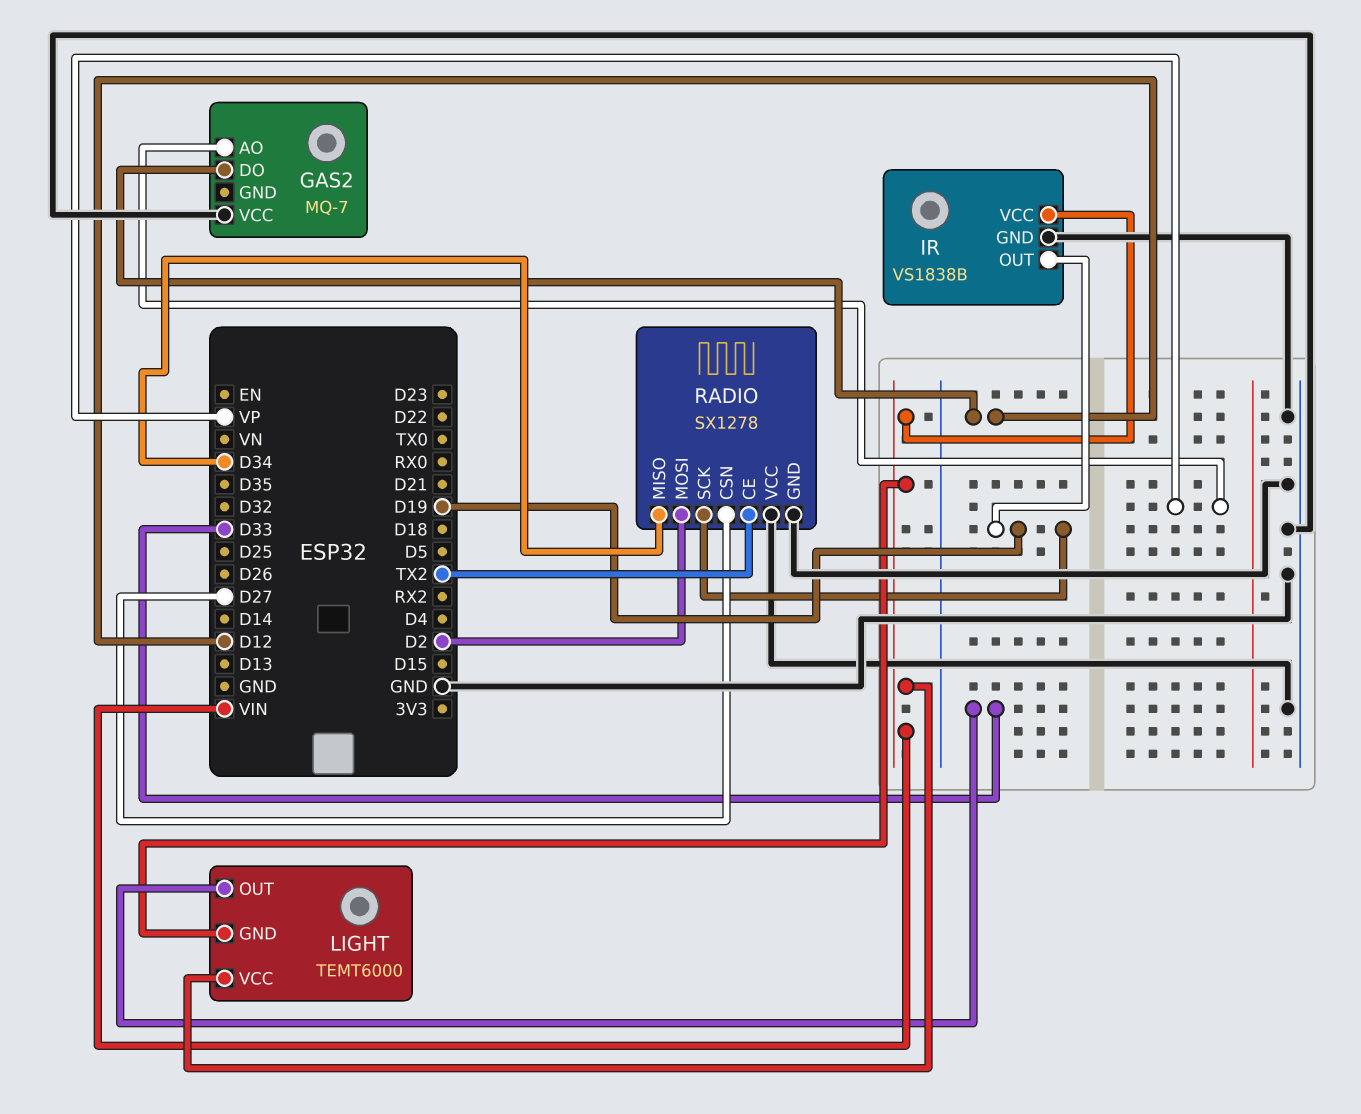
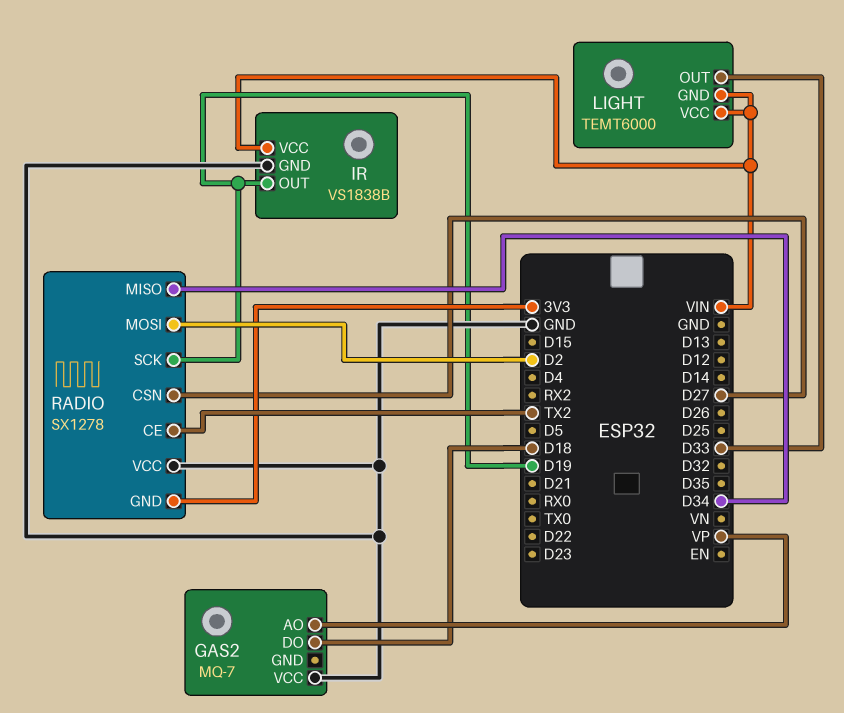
GAS2 pin DO: D12 -> D18
RADIO pin GND: GND -> 3V3

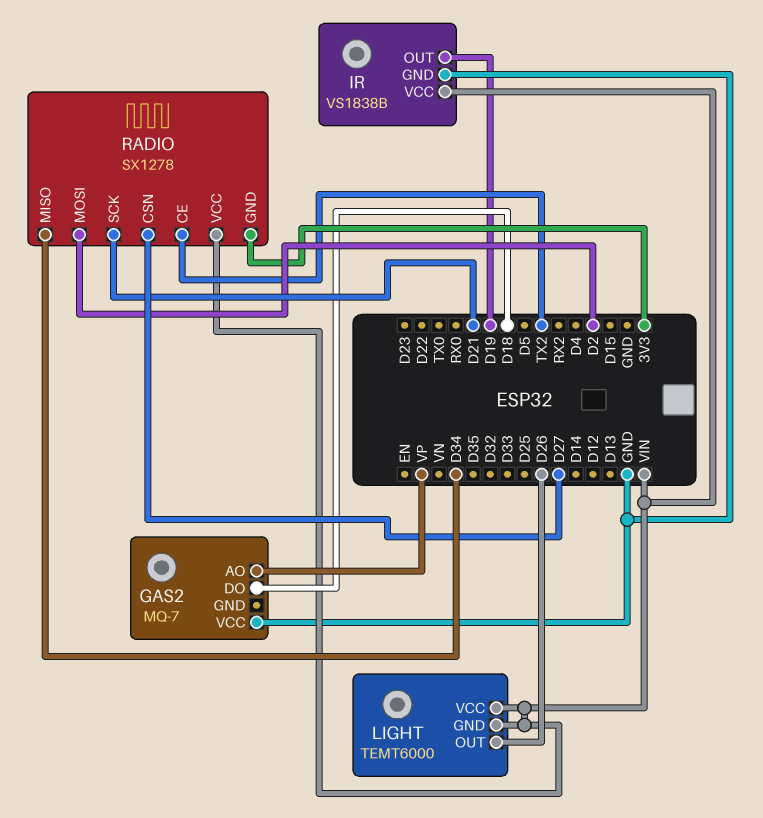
LIGHT pin OUT: D33 -> D26
RADIO pin SCK: D19 -> D21
RADIO pin VCC: GND -> VIN

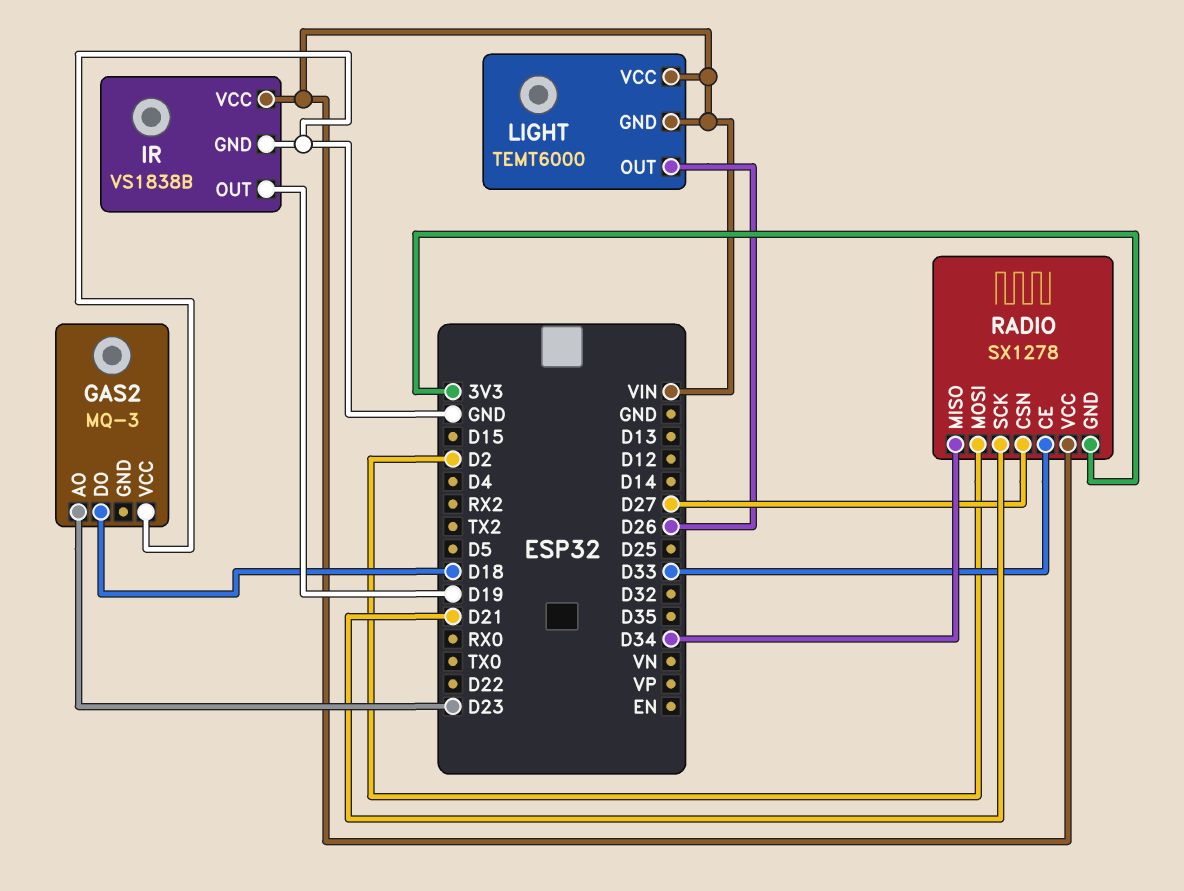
GAS2: MQ-7 -> MQ-3
GAS2 pin AO: VP -> D23
RADIO pin CE: TX2 -> D33

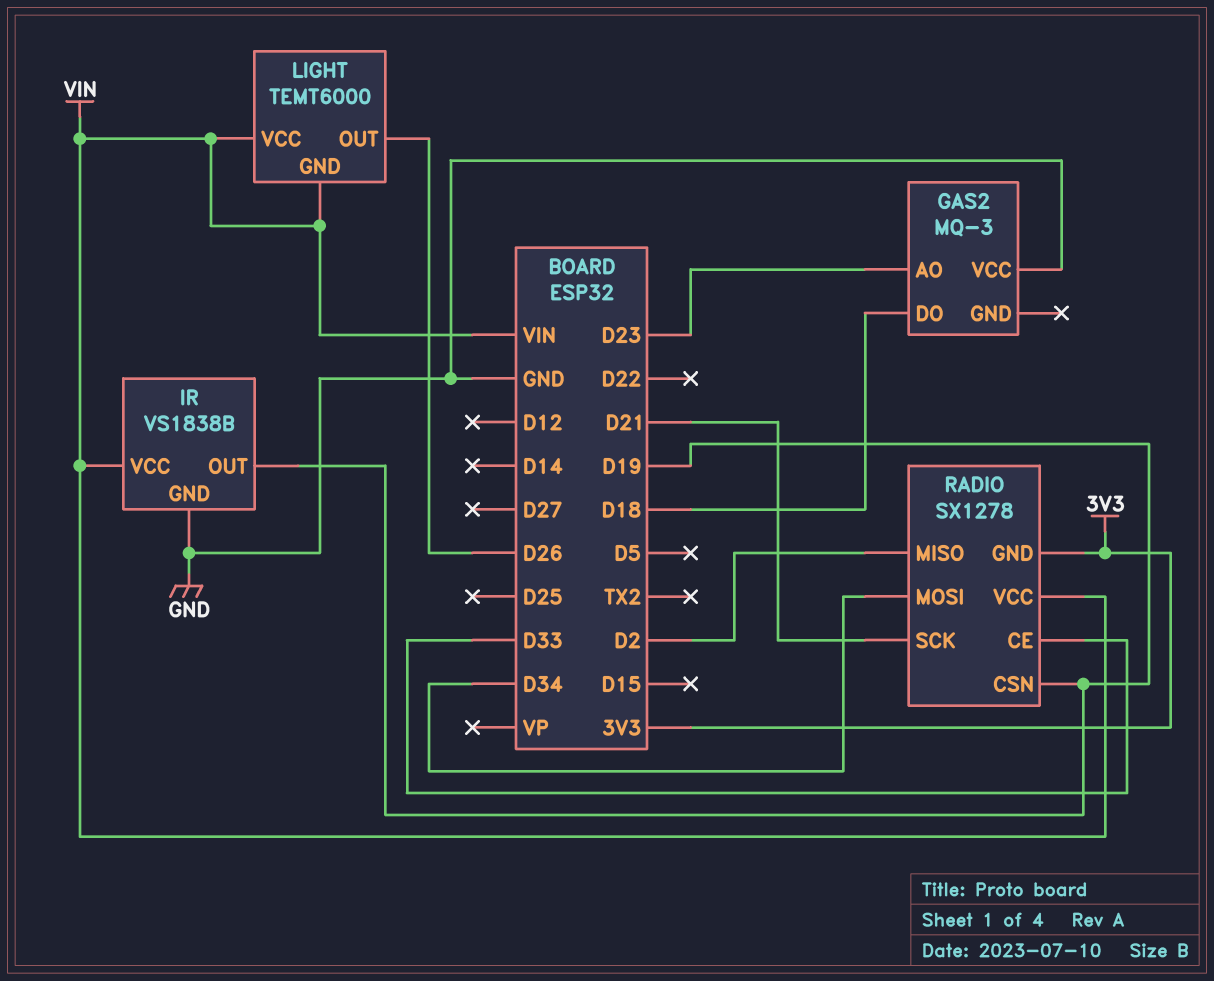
RADIO pin CSN: D27 -> D19
RADIO pin MISO: D34 -> D2
RADIO pin MOSI: D2 -> D34

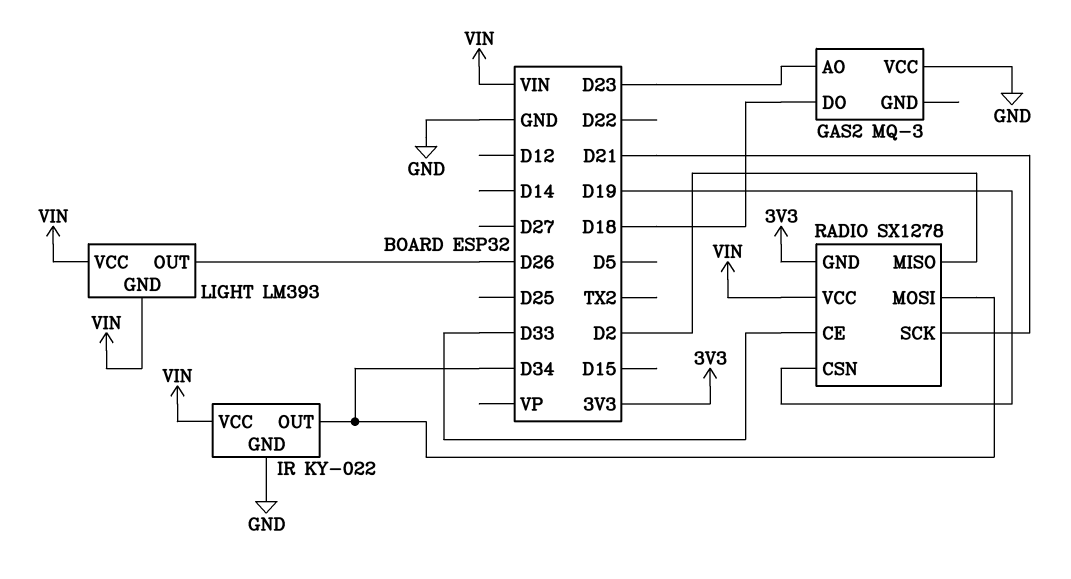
IR: VS1838B -> KY-022
IR pin OUT: D19 -> D34
LIGHT: TEMT6000 -> LM393

